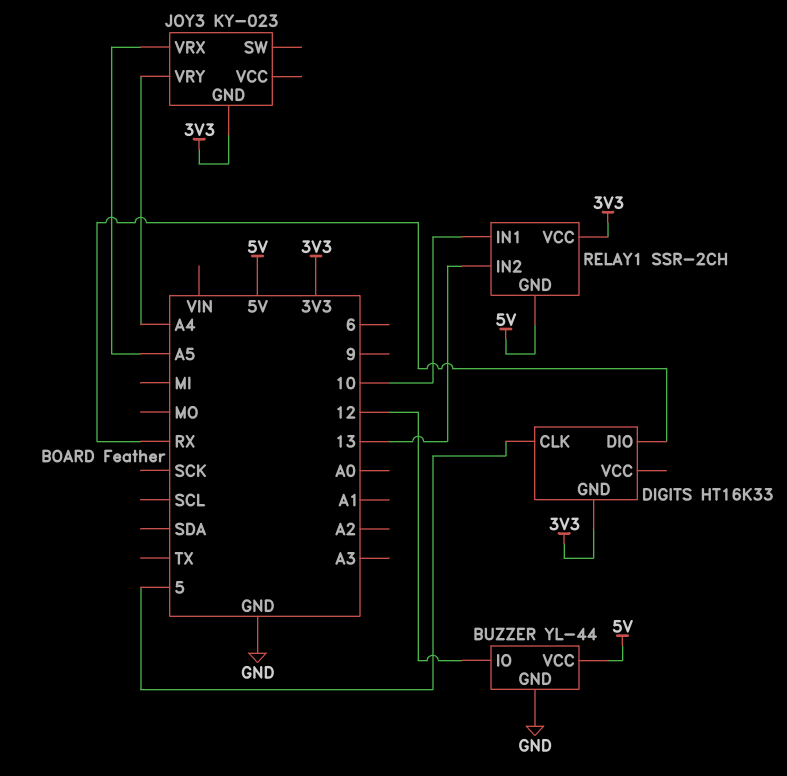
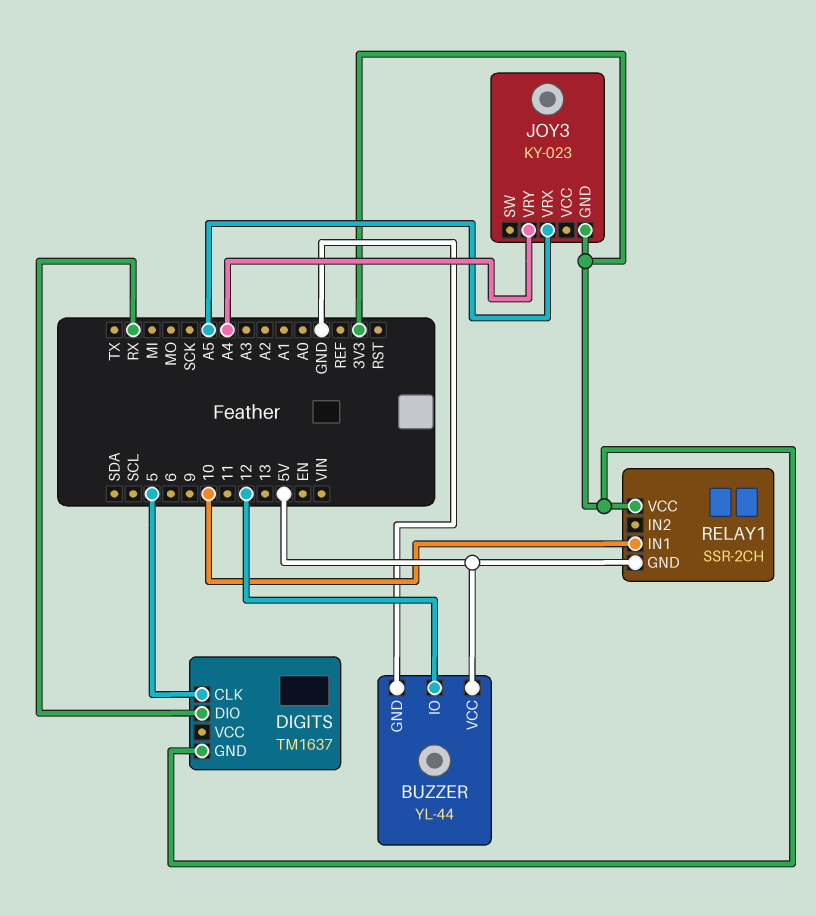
DIGITS: HT16K33 -> TM1637
RELAY1 pin IN2: 13 -> none

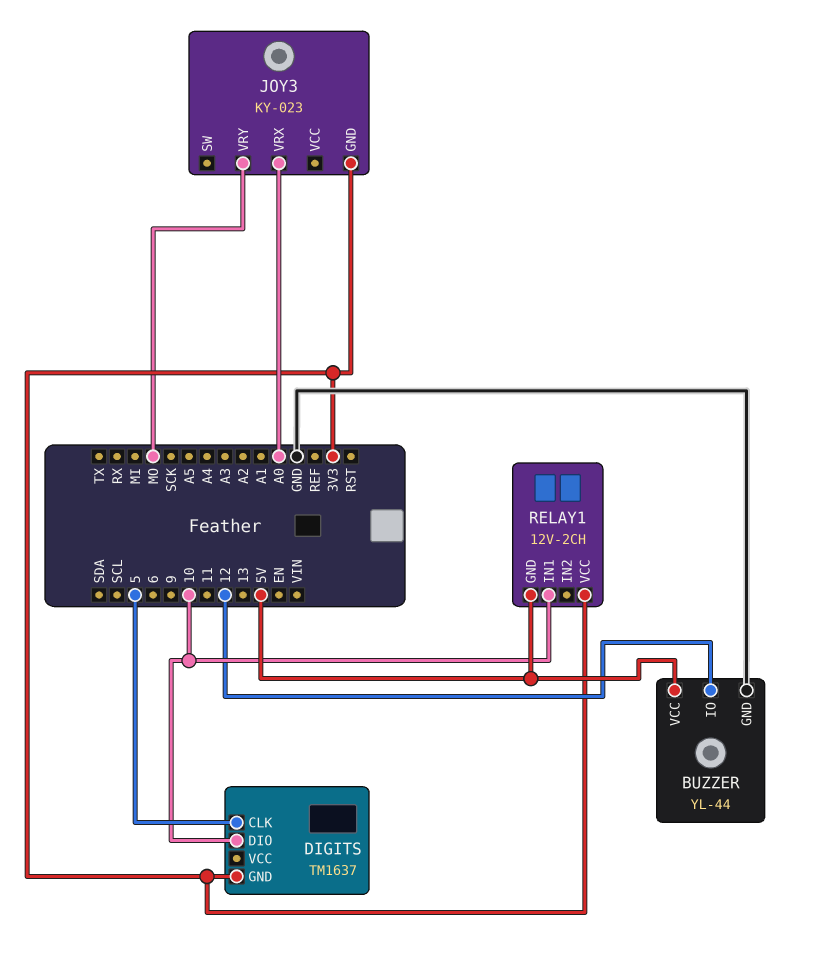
DIGITS pin DIO: RX -> 10
JOY3 pin VRX: A5 -> A0
JOY3 pin VRY: A4 -> MO
RELAY1: SSR-2CH -> 12V-2CH

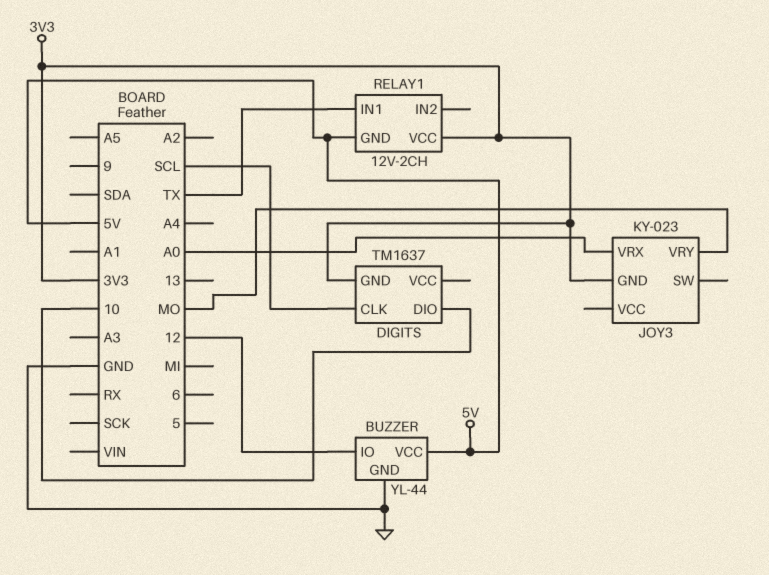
DIGITS pin CLK: 5 -> SCL
RELAY1 pin IN1: 10 -> TX

